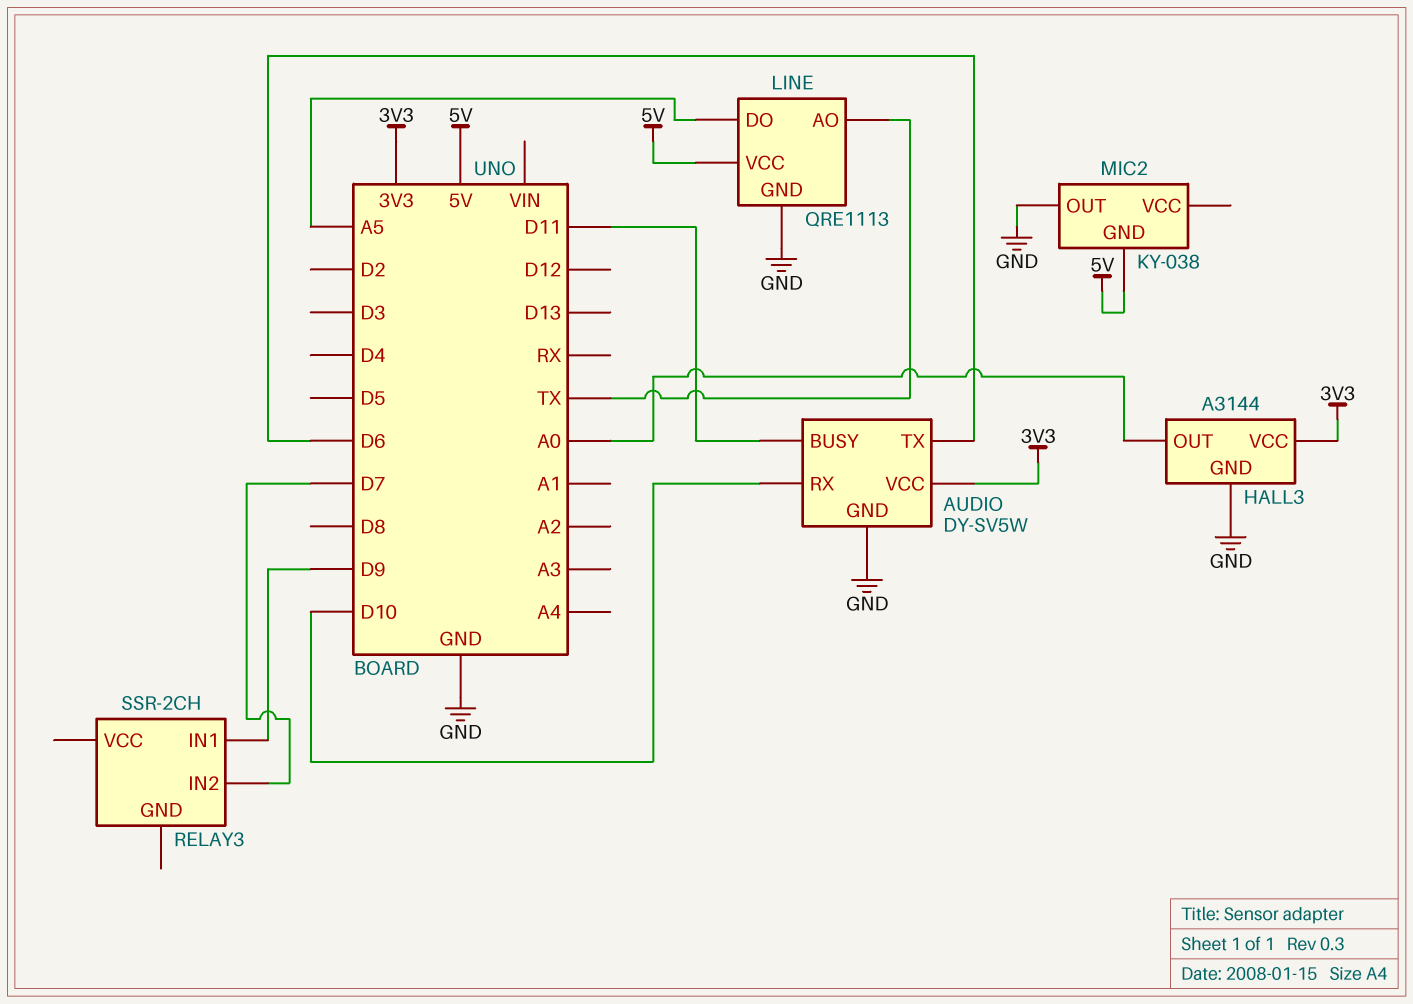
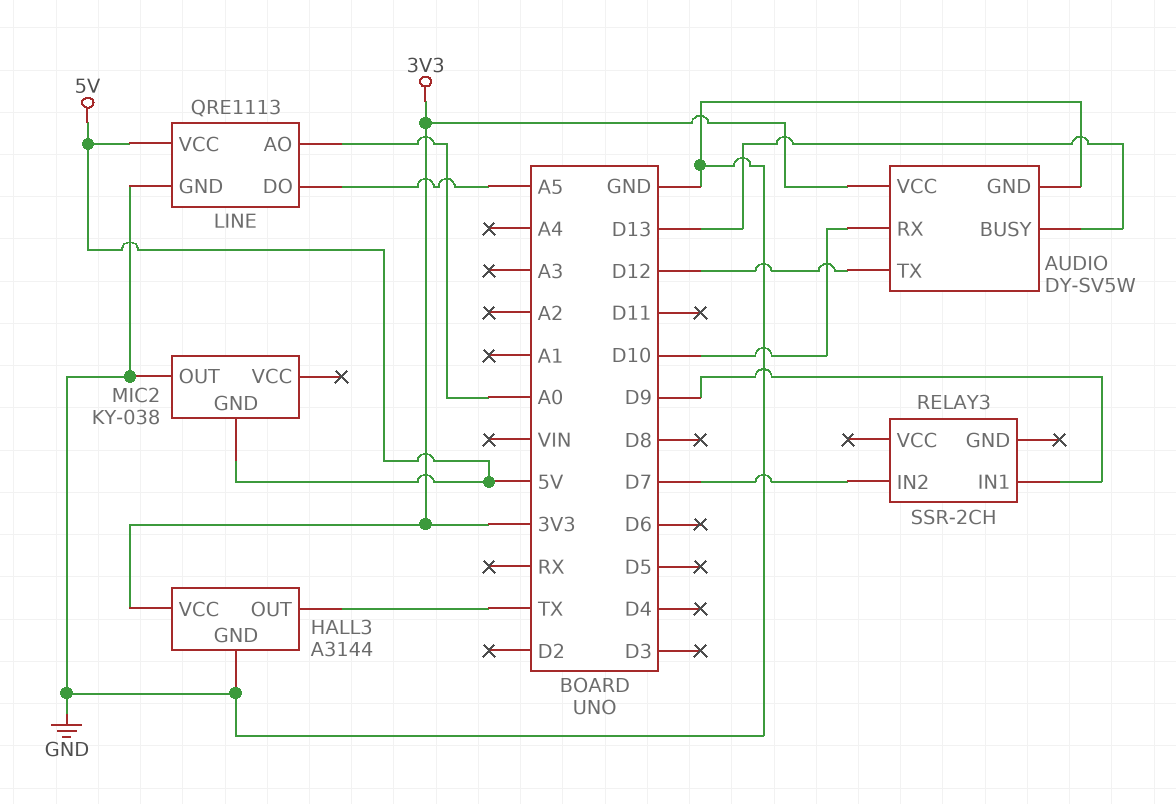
AUDIO pin BUSY: D11 -> D13
AUDIO pin TX: D6 -> D12
HALL3 pin OUT: A0 -> TX
LINE pin AO: TX -> A0

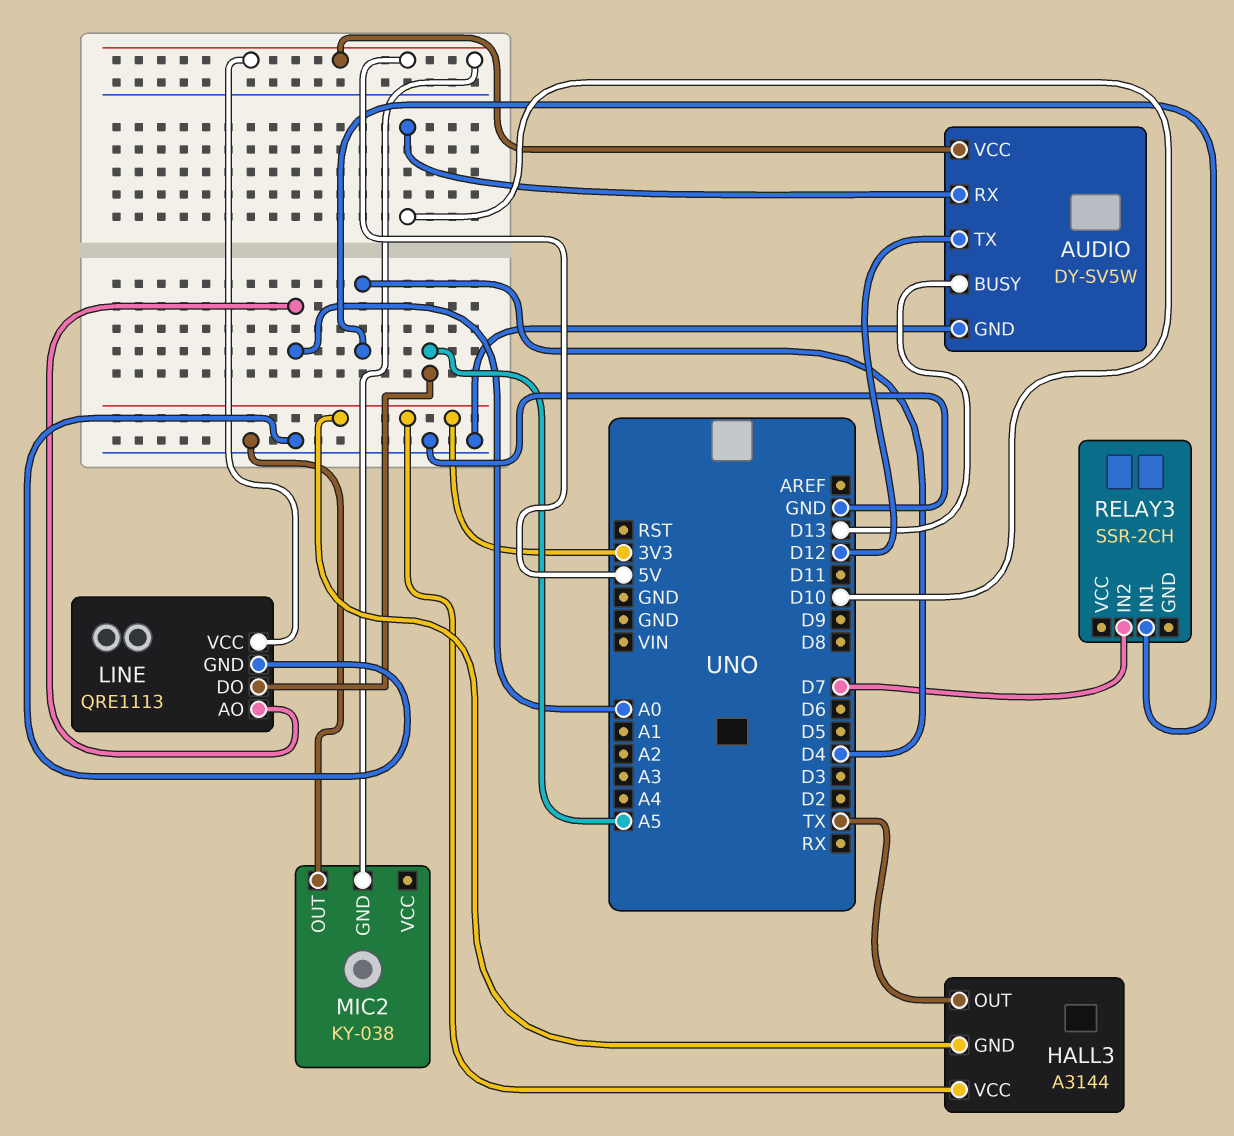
AUDIO pin VCC: 3V3 -> 5V
HALL3 pin GND: GND -> 3V3
RELAY3 pin IN1: D9 -> D4

